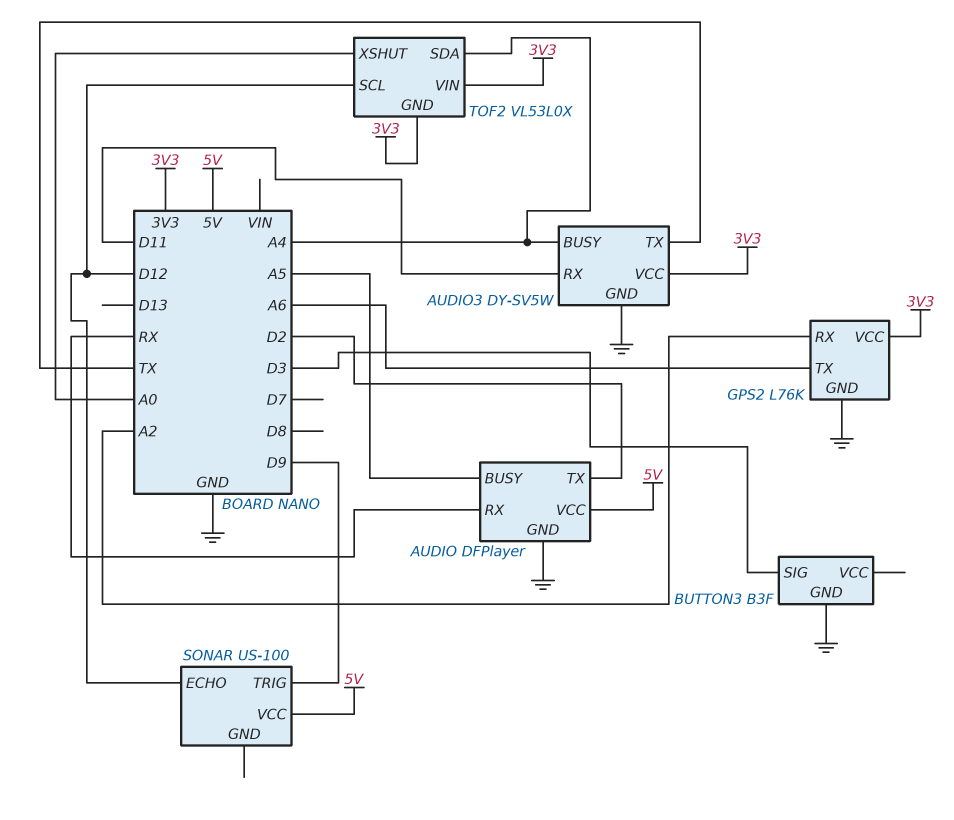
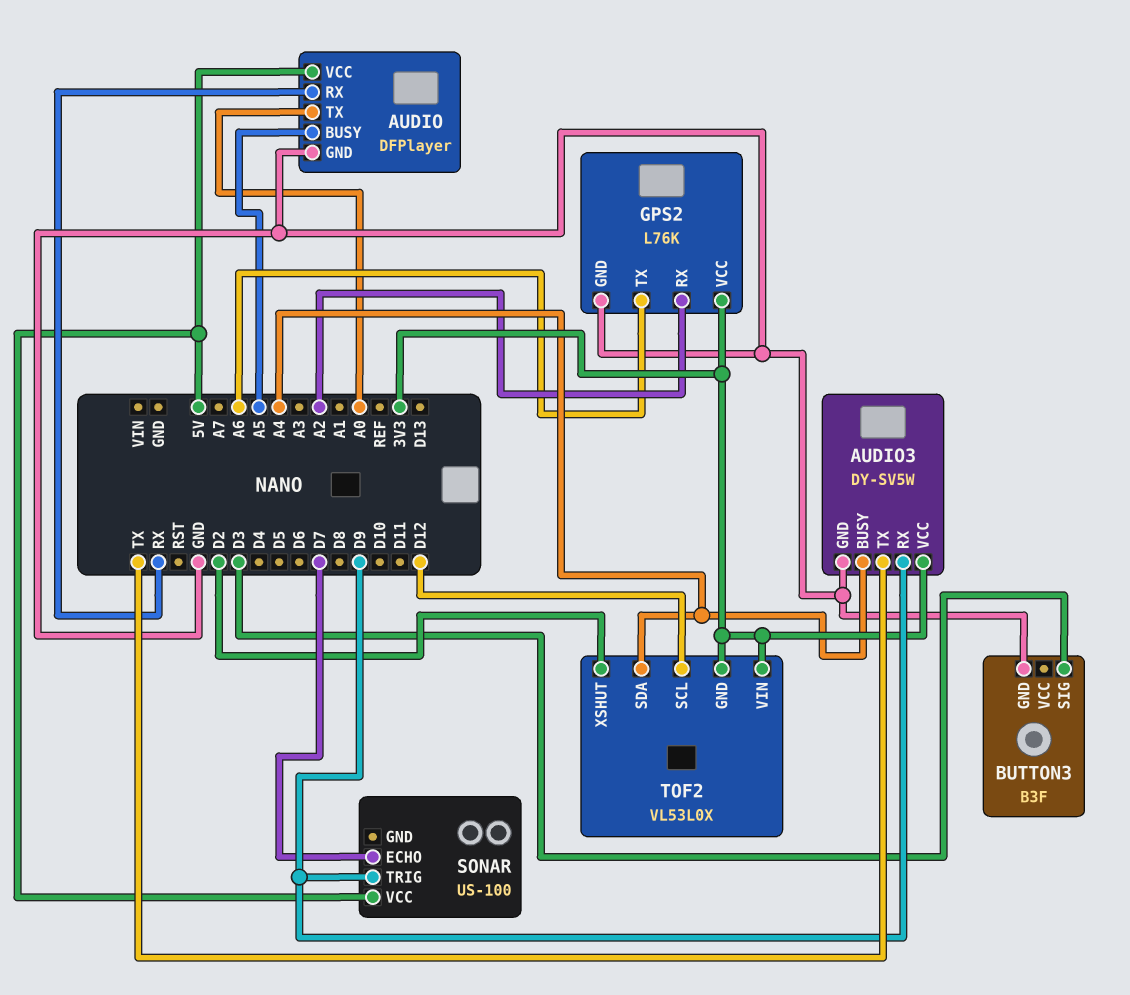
AUDIO pin TX: D2 -> A0
AUDIO3 pin RX: D11 -> D9
SONAR pin ECHO: D12 -> D7
TOF2 pin XSHUT: A0 -> D2

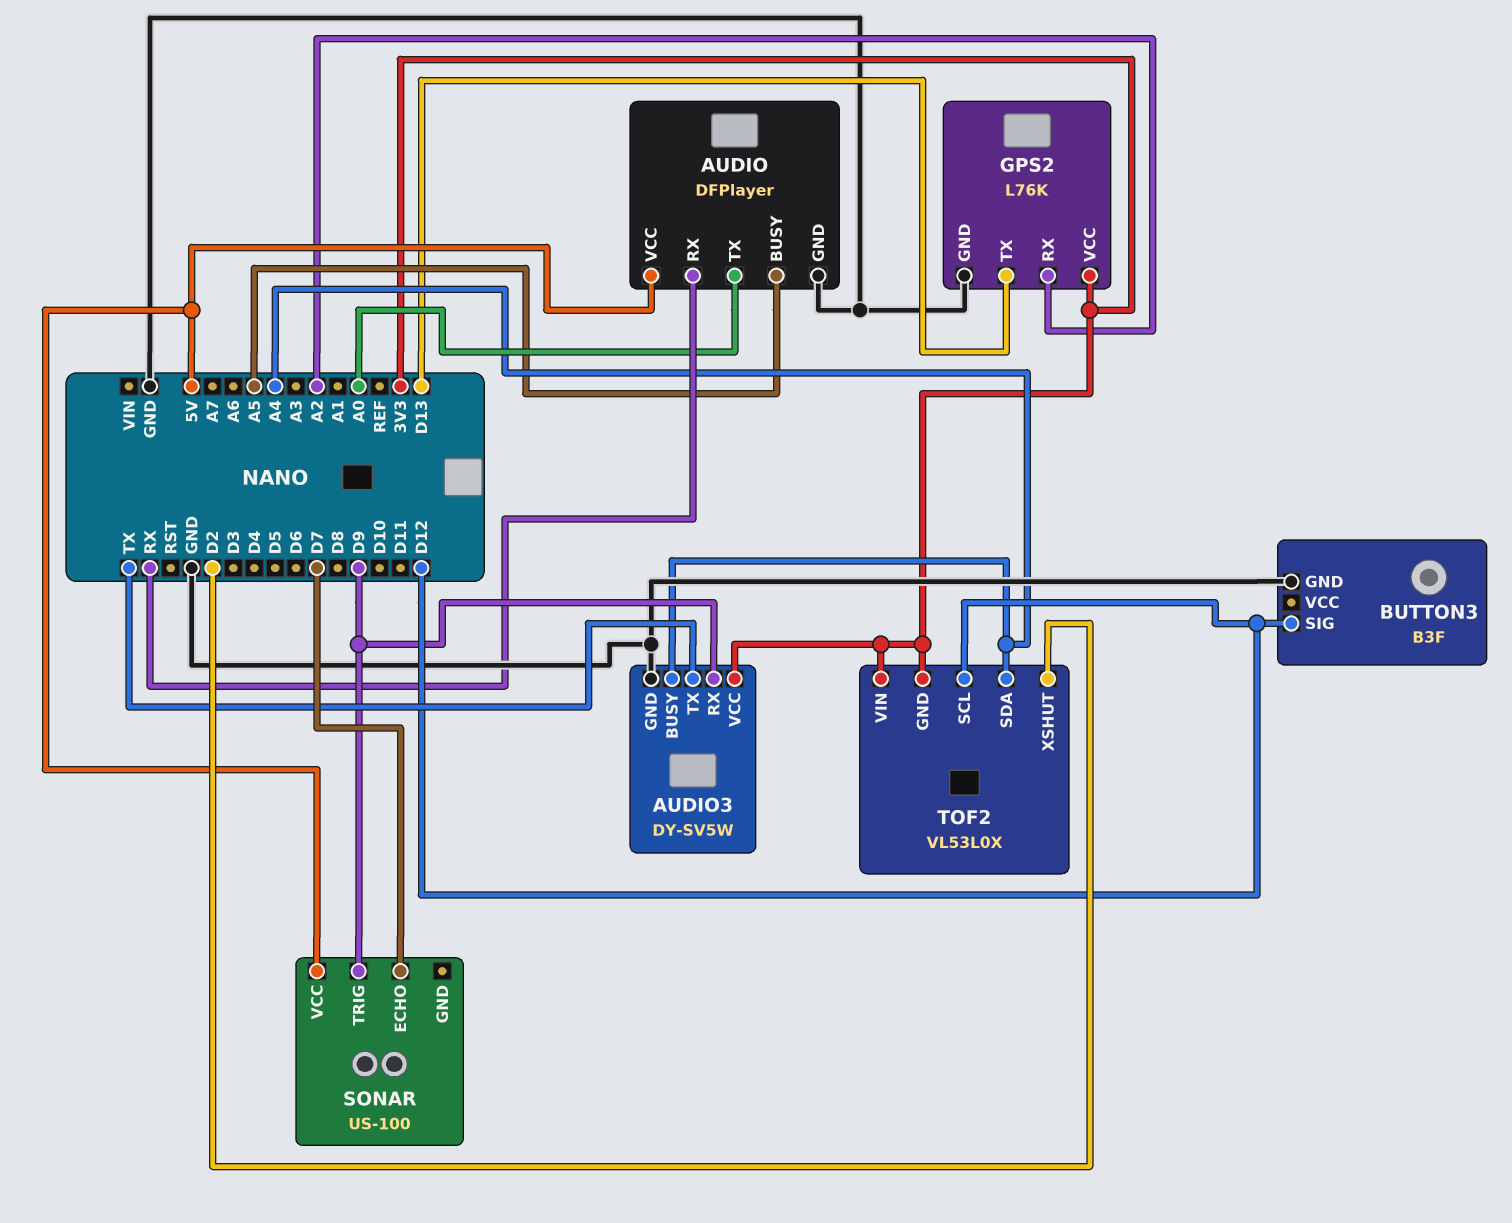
BUTTON3 pin SIG: D3 -> D12
GPS2 pin TX: A6 -> D13

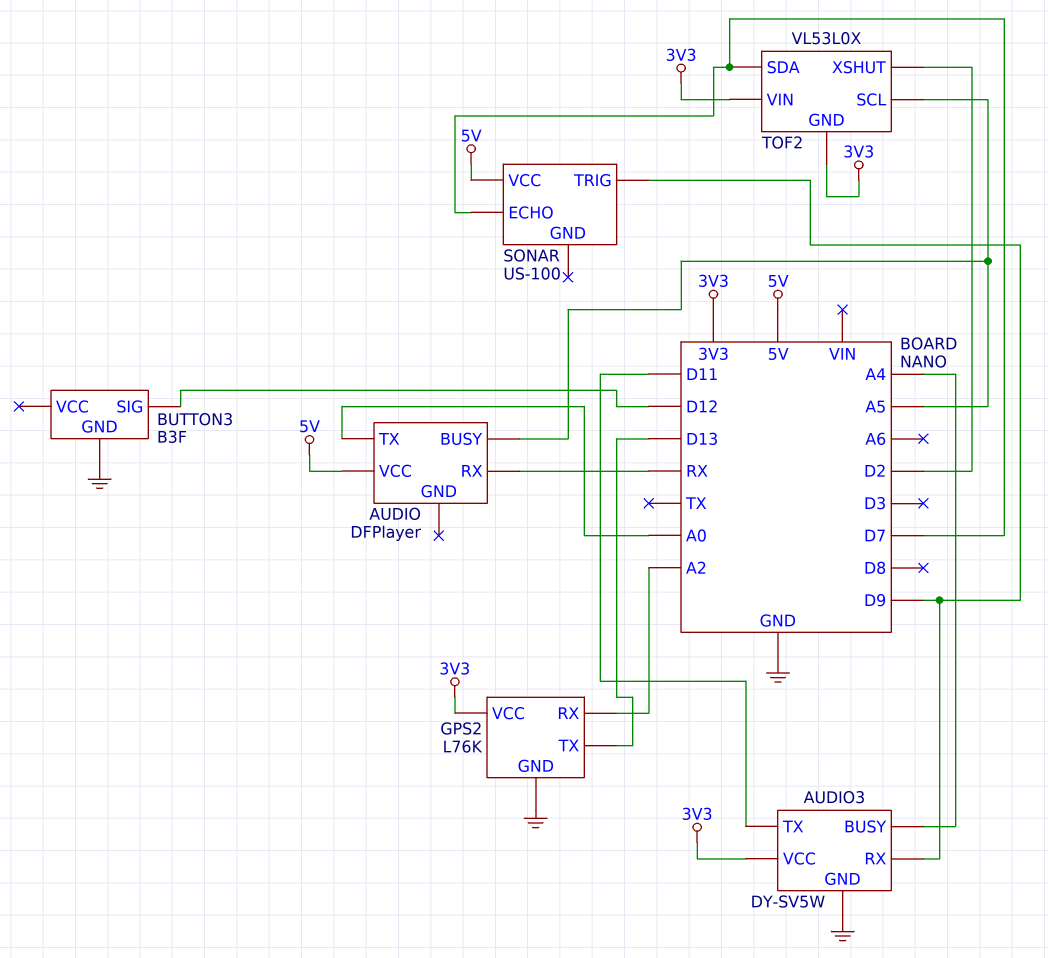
AUDIO pin GND: GND -> none
AUDIO3 pin TX: TX -> D11
TOF2 pin SCL: D12 -> A5
TOF2 pin SDA: A4 -> D7

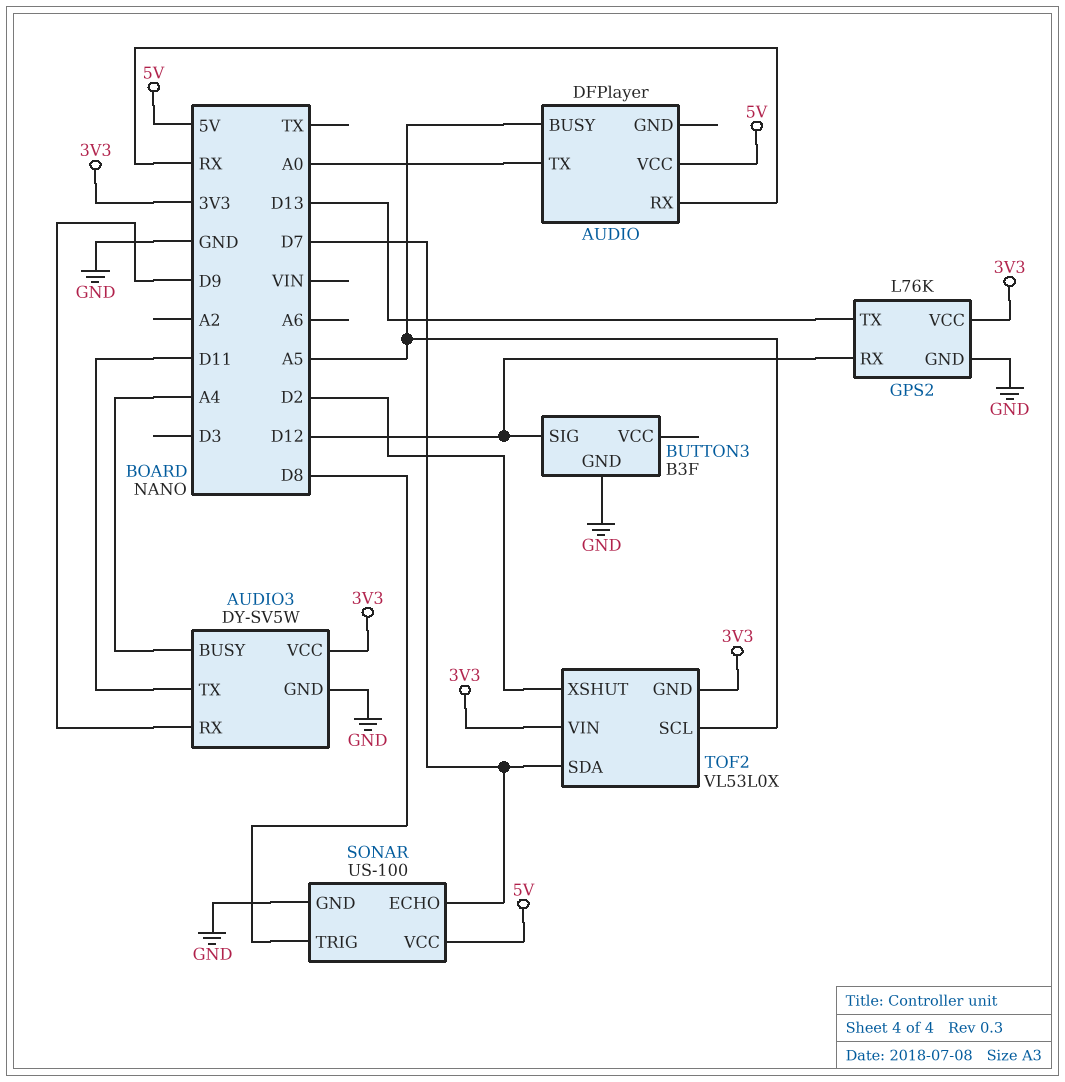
GPS2 pin RX: A2 -> D12
SONAR pin GND: none -> GND
SONAR pin TRIG: D9 -> D8

